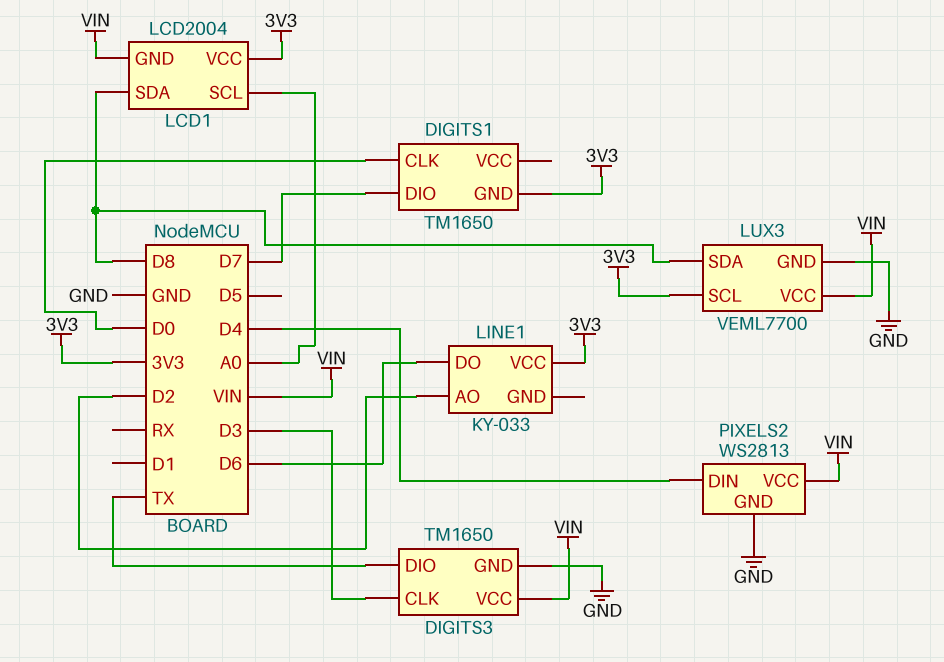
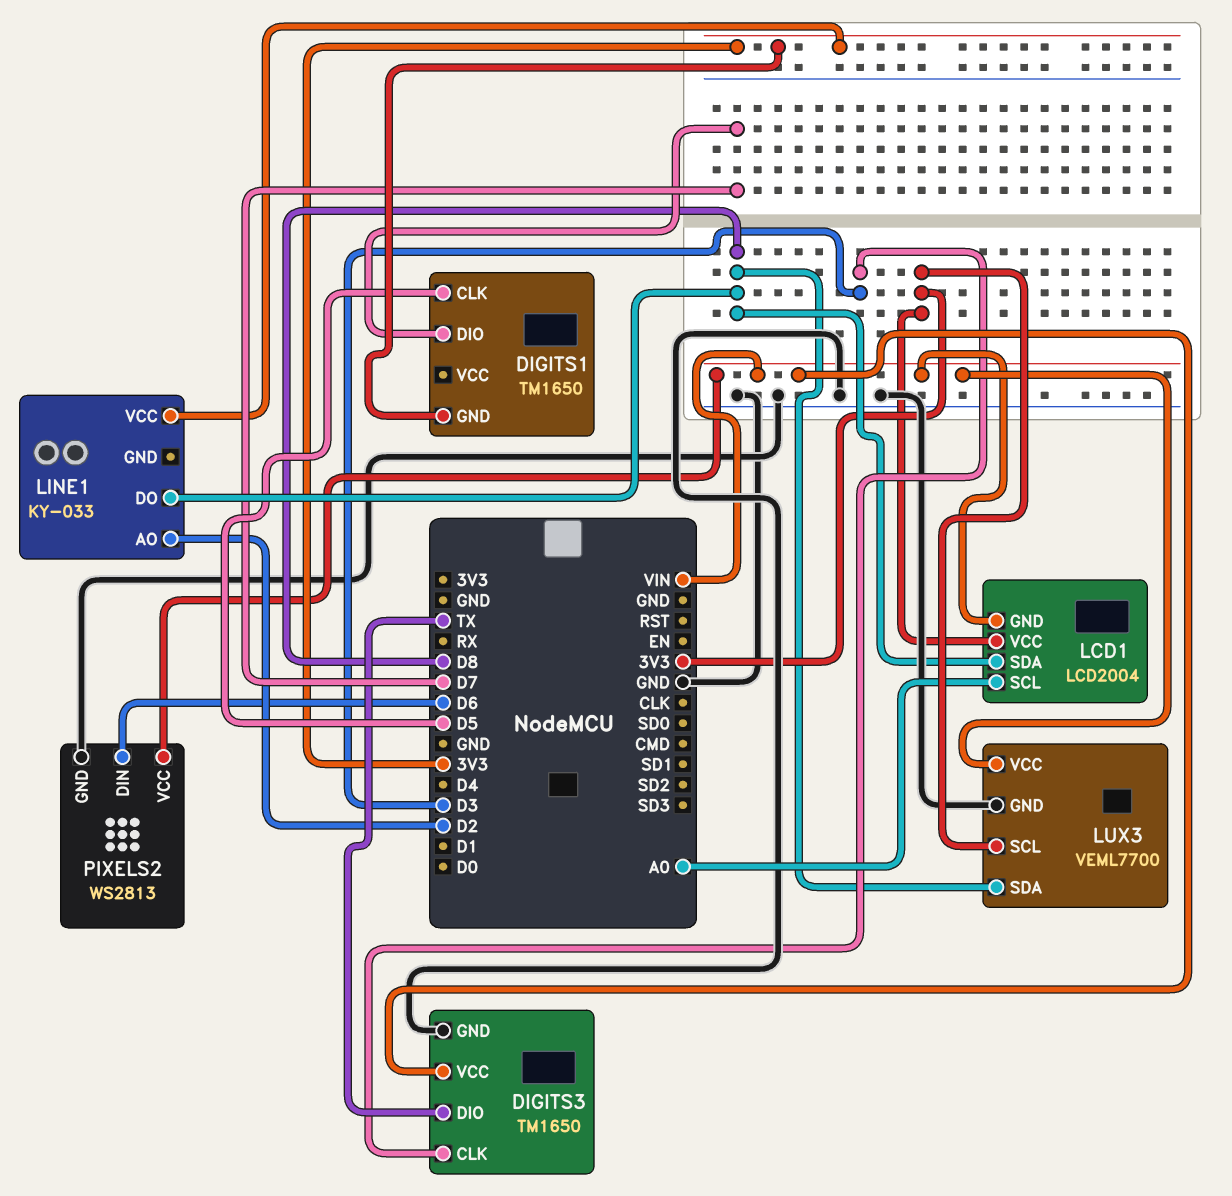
DIGITS1 pin CLK: D0 -> D5
LINE1 pin DO: D6 -> D8
PIXELS2 pin DIN: D4 -> D6

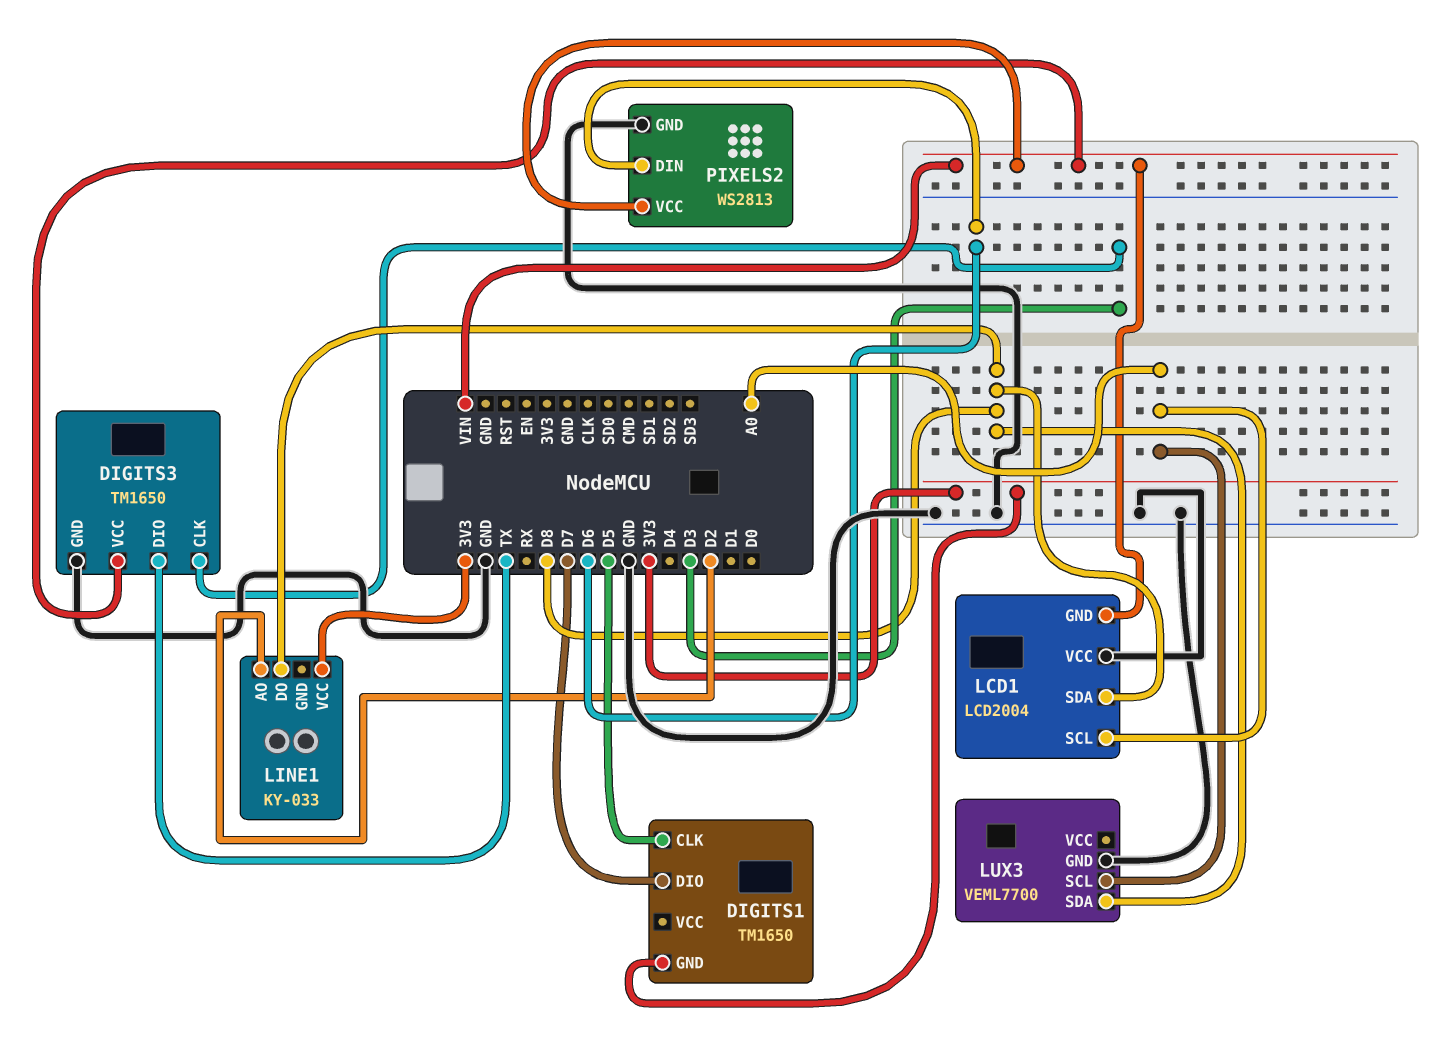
LCD1 pin VCC: 3V3 -> GND
LUX3 pin SCL: 3V3 -> A0
LUX3 pin VCC: VIN -> none

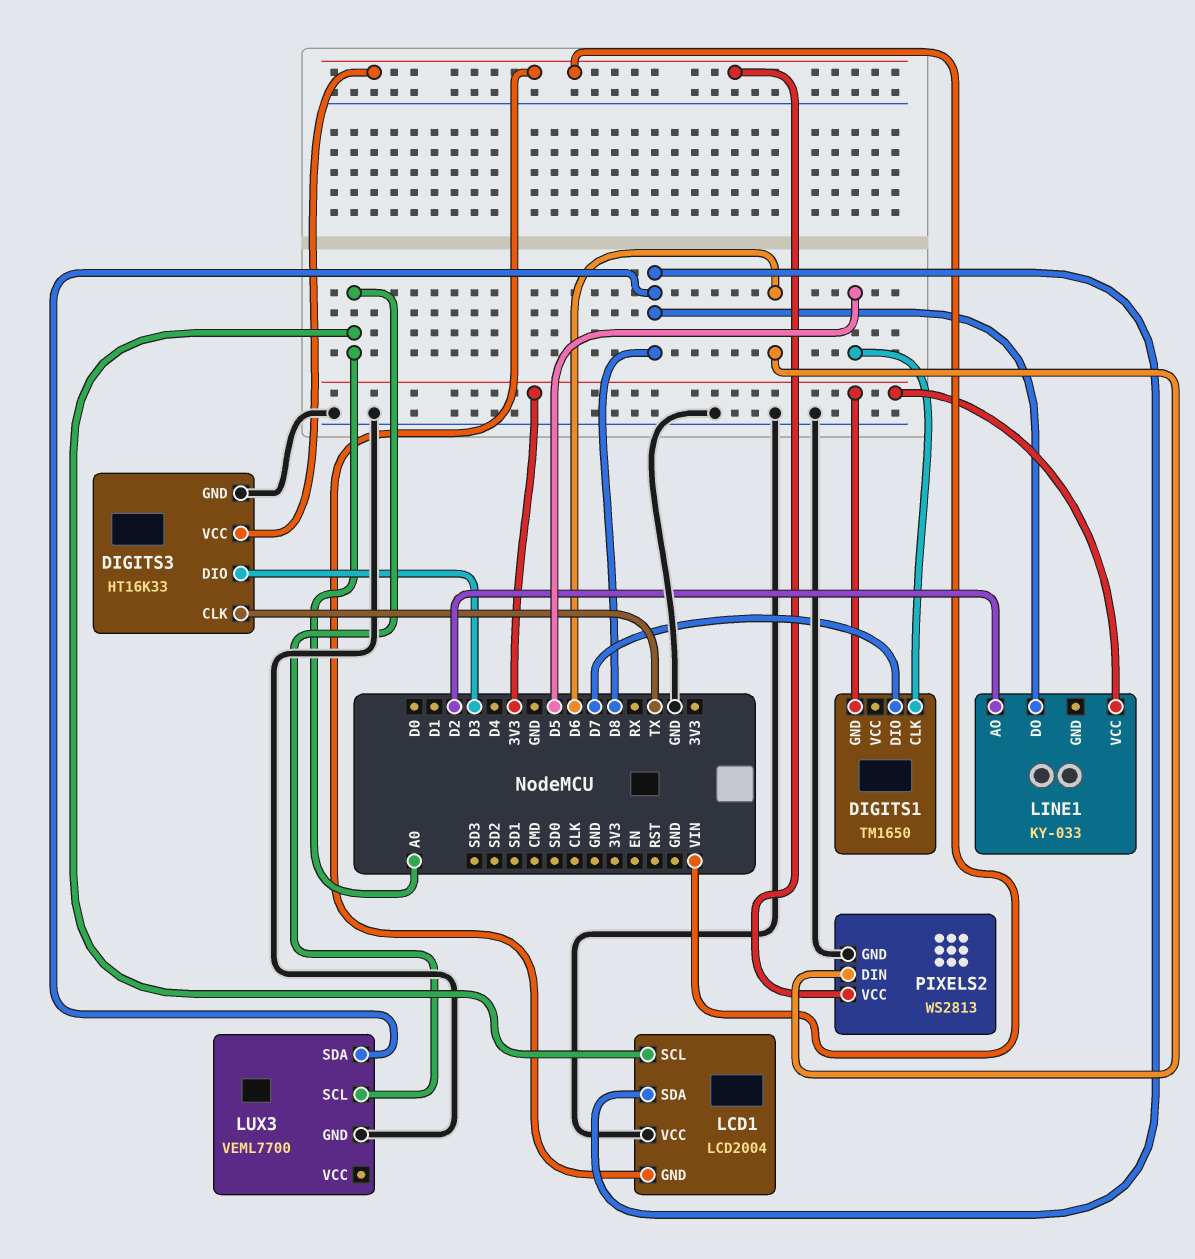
DIGITS3: TM1650 -> HT16K33
DIGITS3 pin CLK: D3 -> TX
DIGITS3 pin DIO: TX -> D3

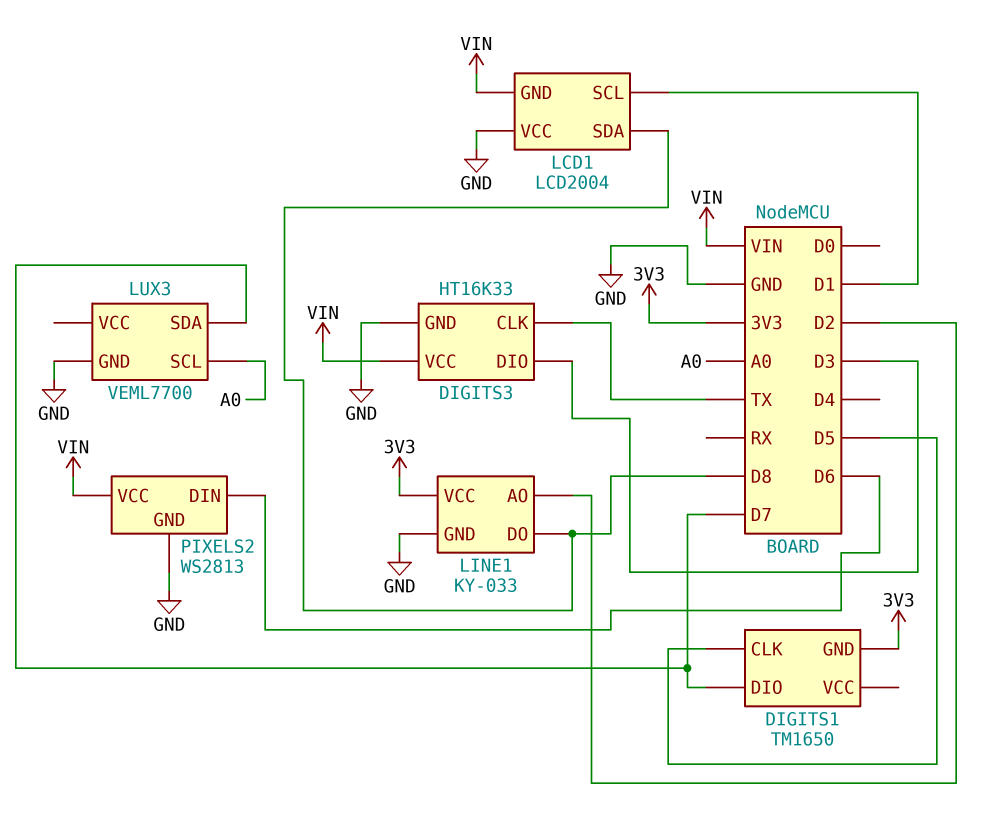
LCD1 pin SCL: A0 -> D1
LINE1 pin GND: none -> GND
LUX3 pin SDA: D8 -> D7

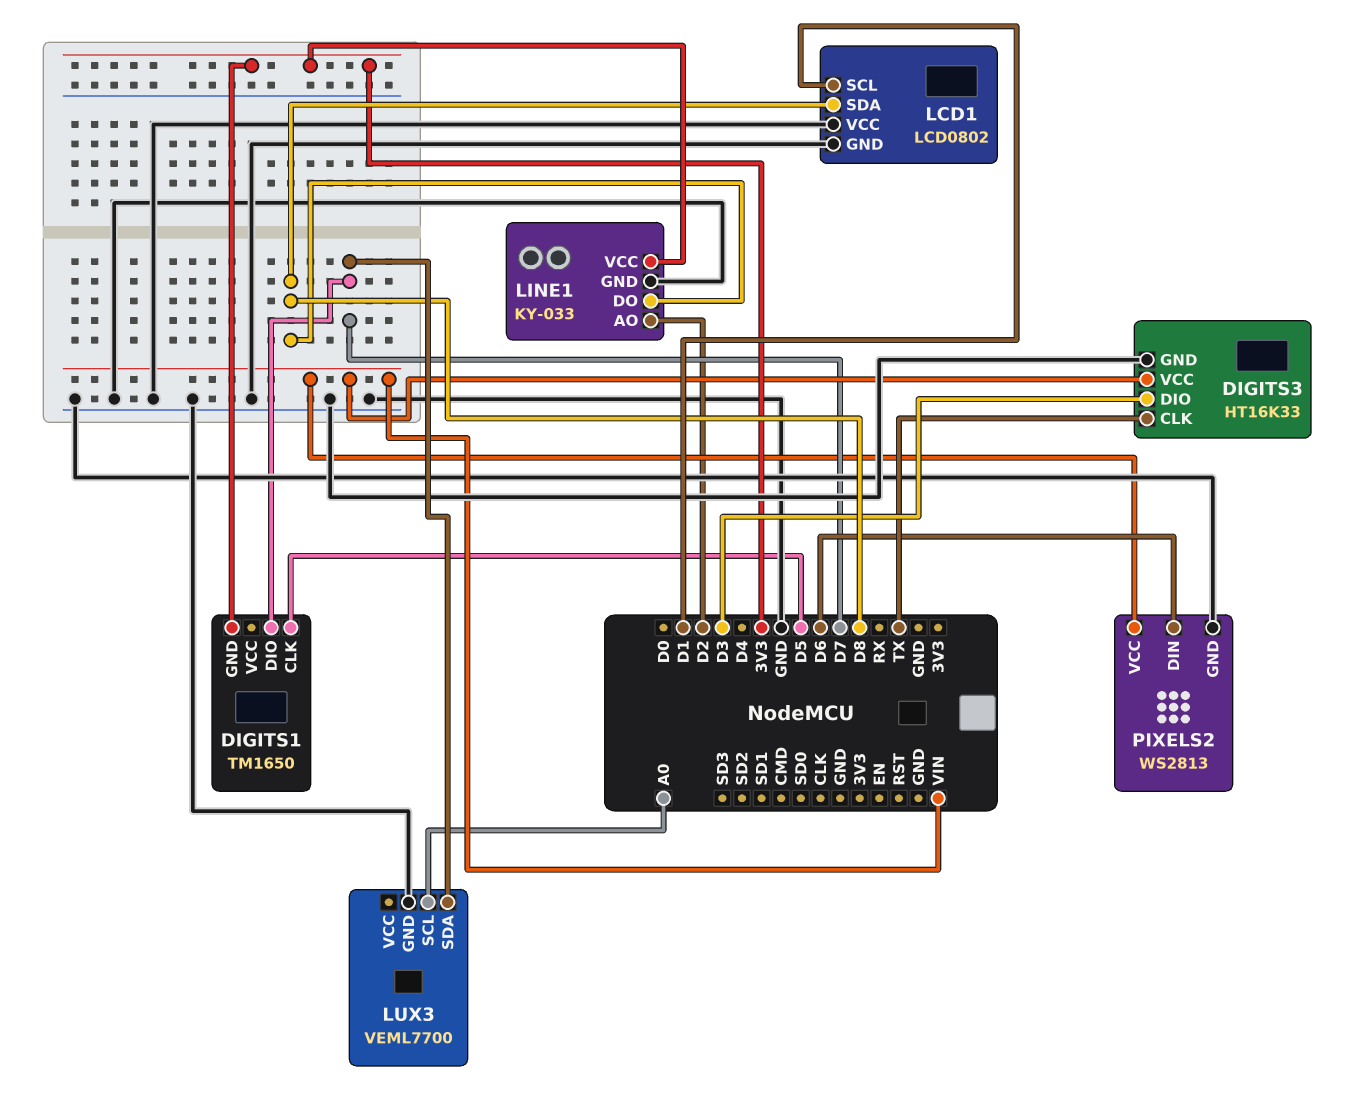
LCD1: LCD2004 -> LCD0802
LCD1 pin GND: VIN -> GND

